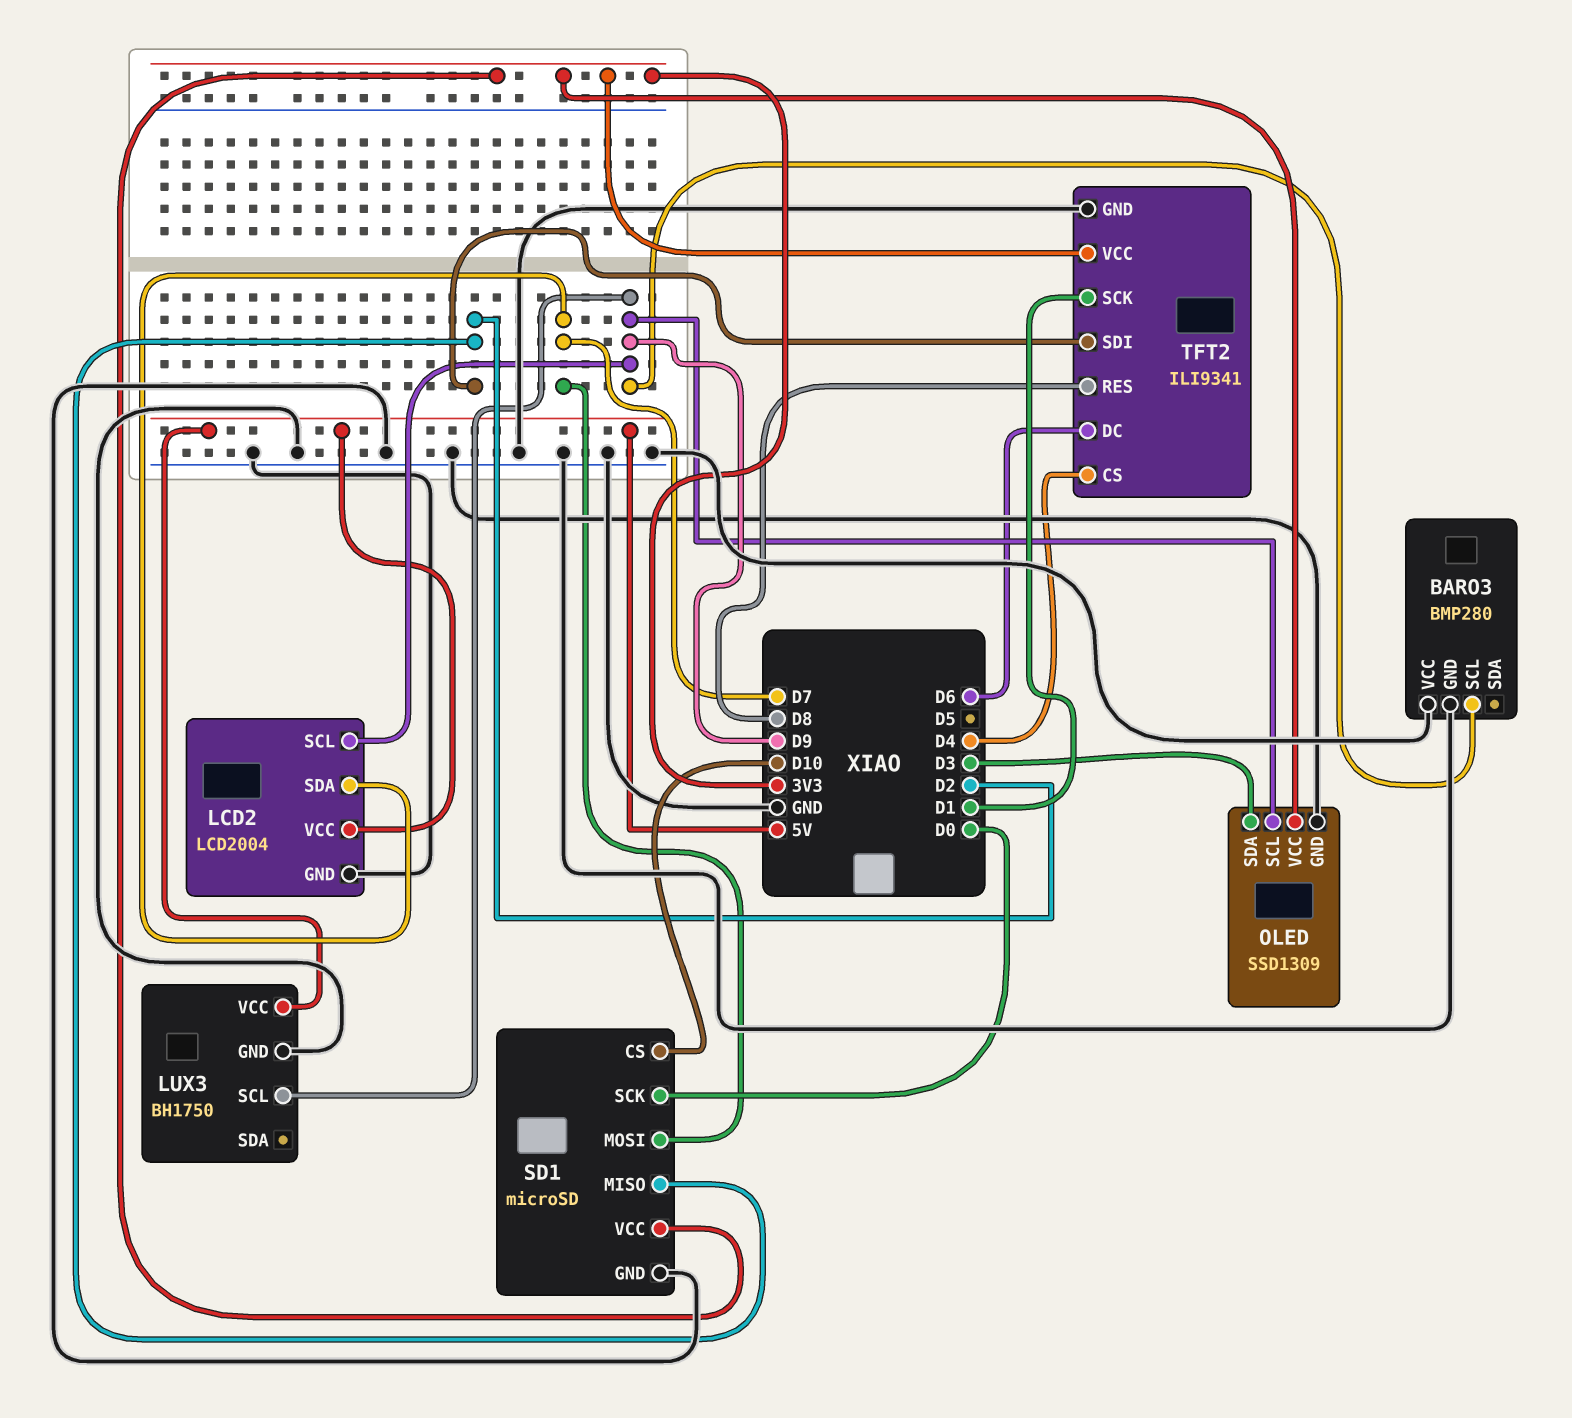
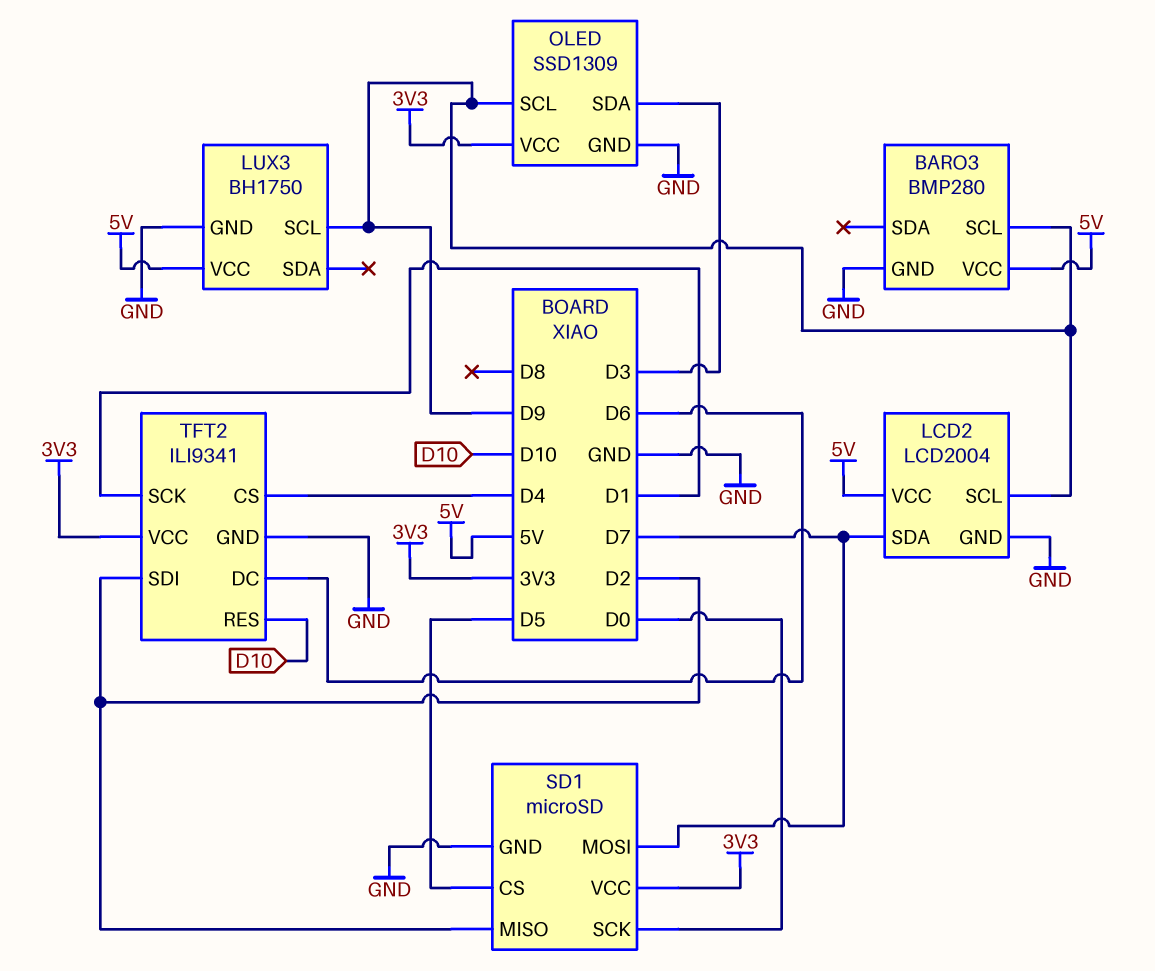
BARO3 pin VCC: GND -> 5V
SD1 pin CS: D10 -> D5
TFT2 pin RES: D8 -> D10

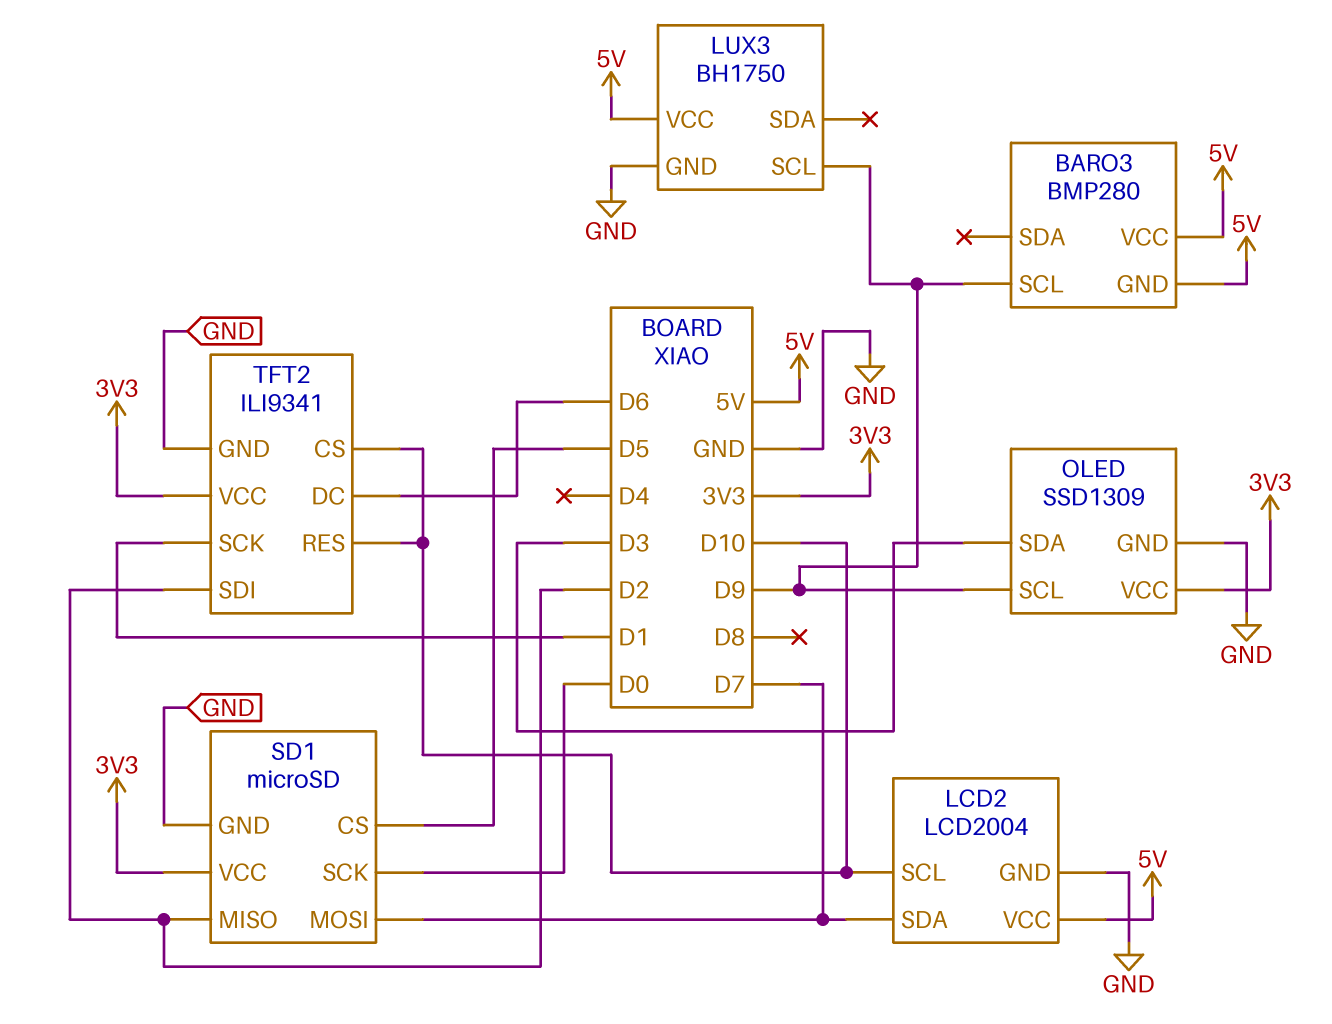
BARO3 pin GND: GND -> 5V
LCD2 pin SCL: D9 -> D10
TFT2 pin CS: D4 -> D10

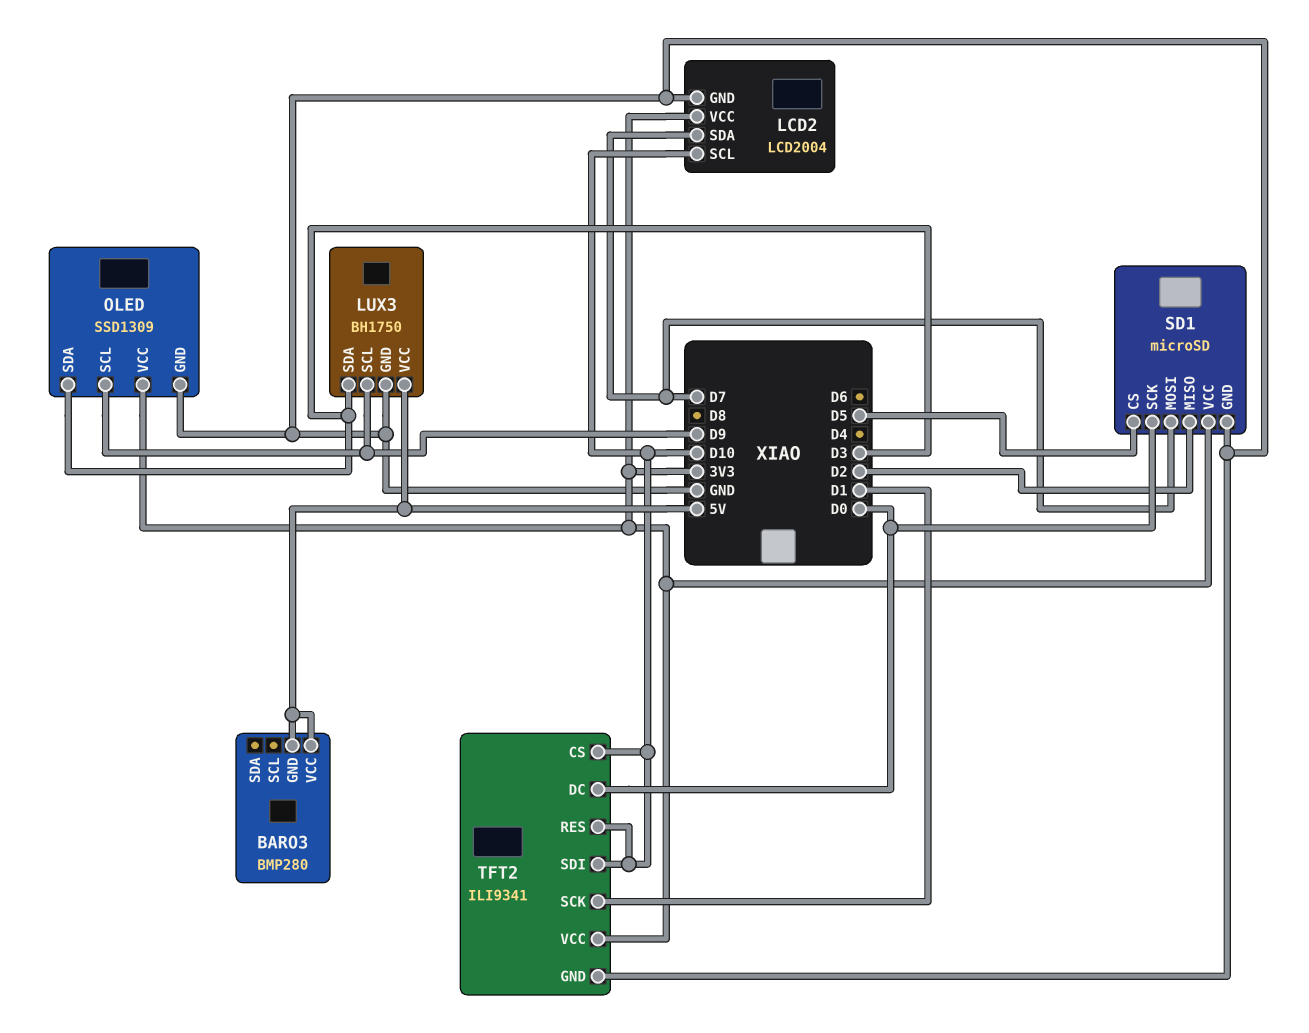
BARO3 pin SCL: D9 -> none
LCD2 pin VCC: 5V -> 3V3
LUX3 pin SDA: none -> D3
TFT2 pin DC: D6 -> D0
TFT2 pin SDI: D2 -> D10

